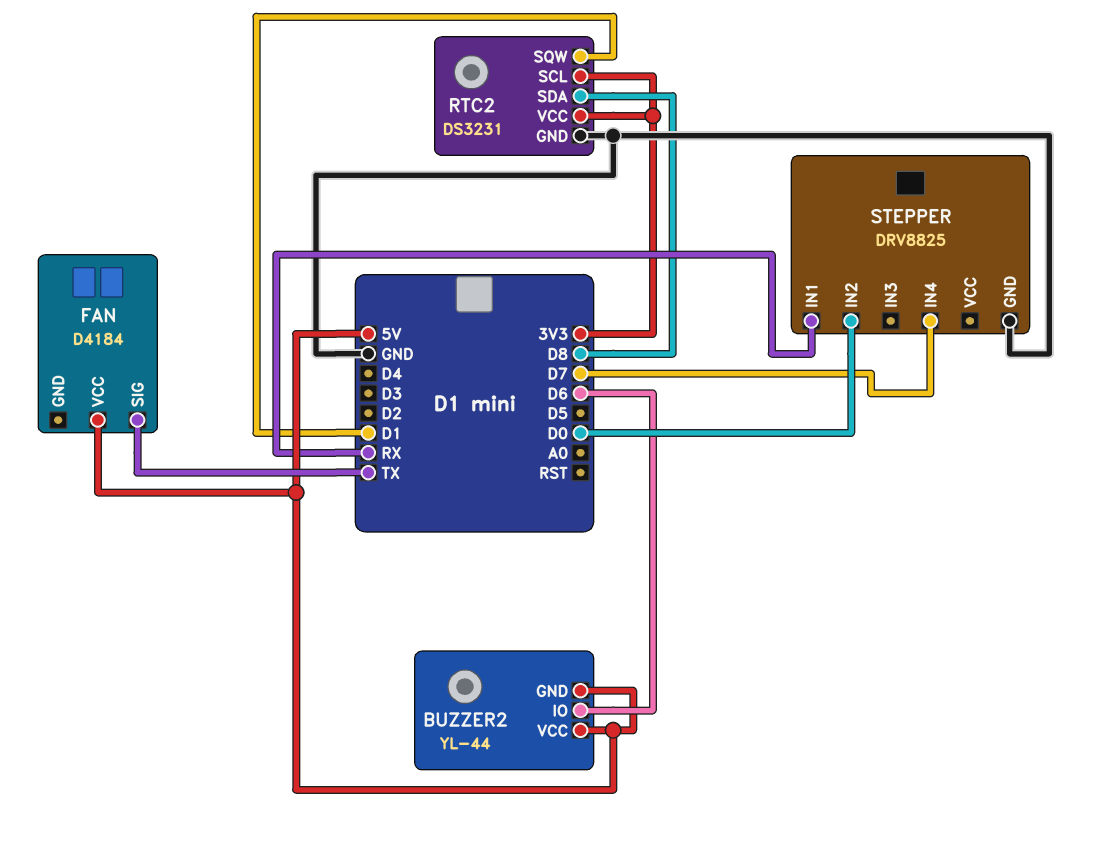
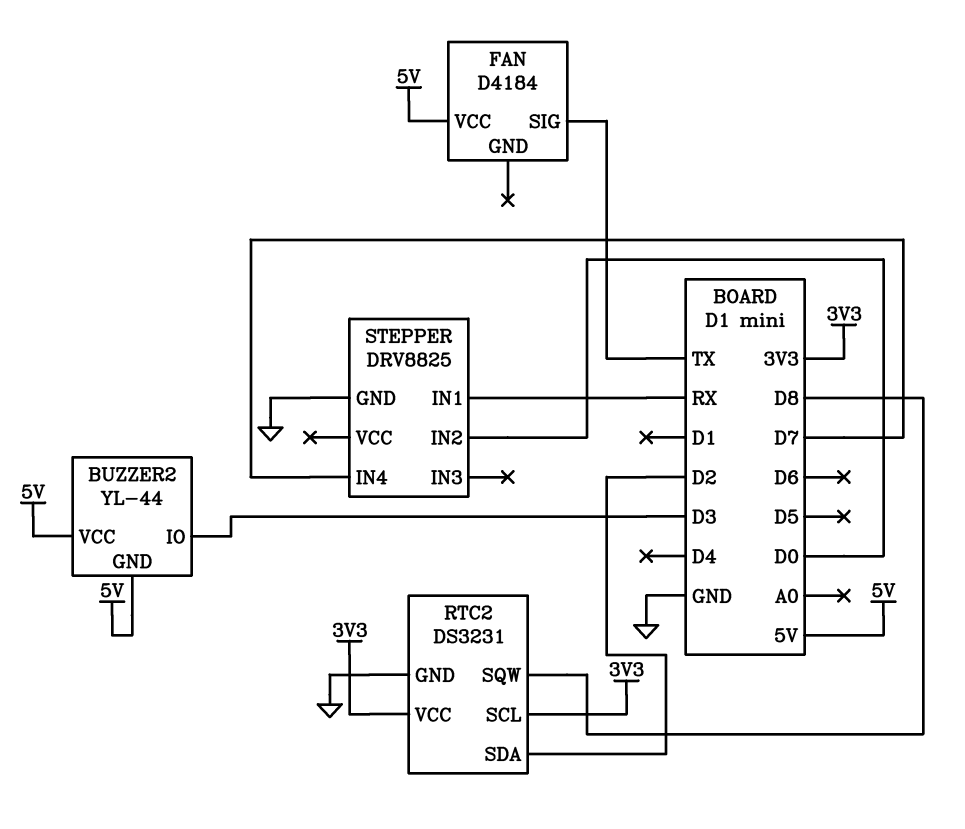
BUZZER2 pin IO: D6 -> D3
RTC2 pin SDA: D8 -> D2
RTC2 pin SQW: D1 -> D8

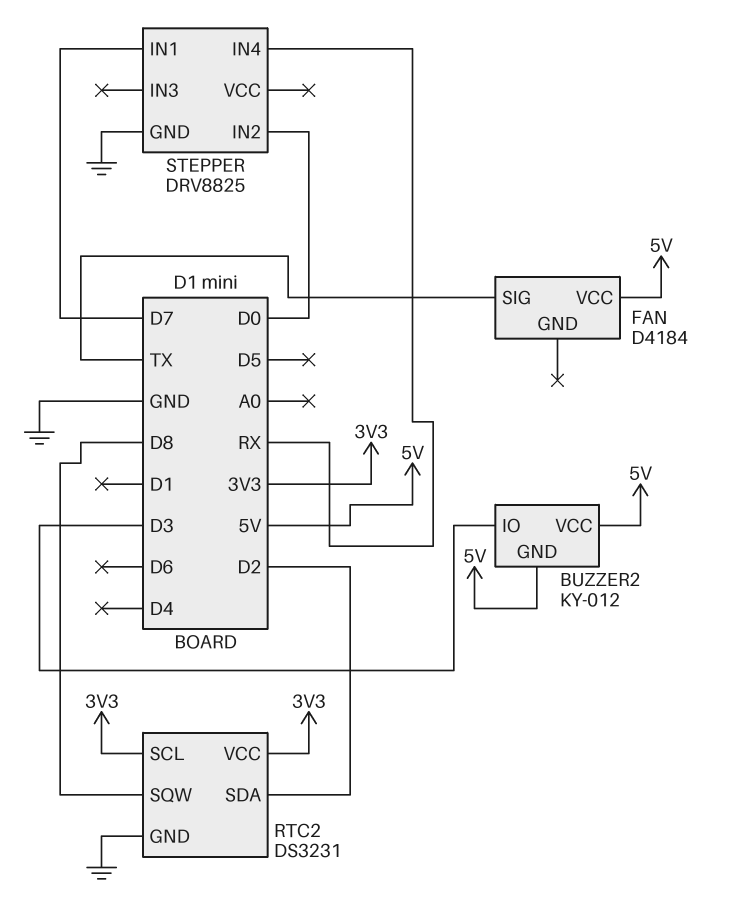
BUZZER2: YL-44 -> KY-012
STEPPER pin IN1: RX -> D7
STEPPER pin IN4: D7 -> RX

